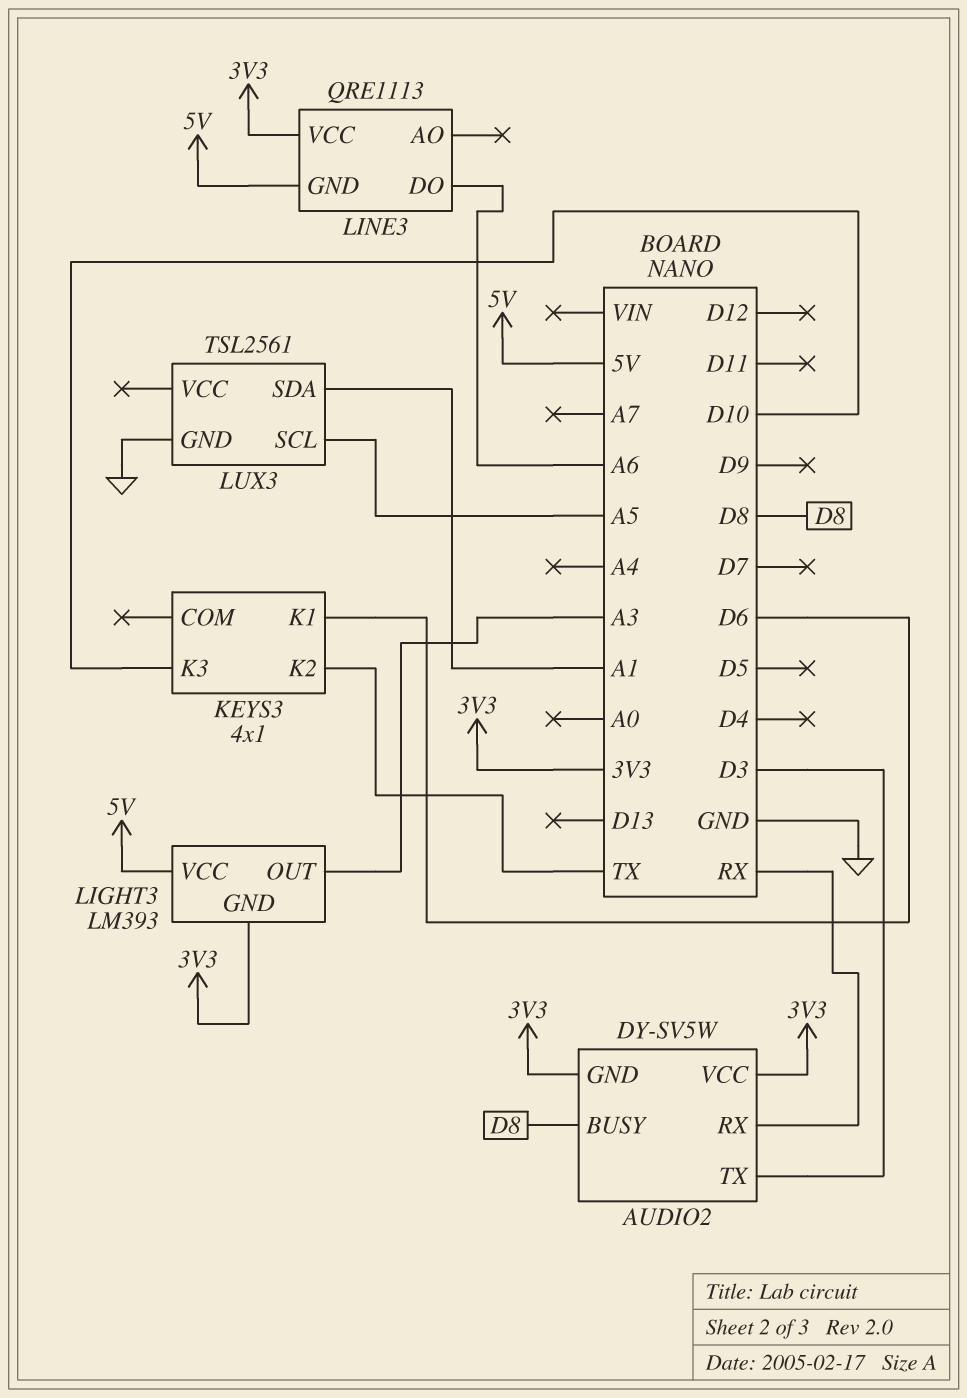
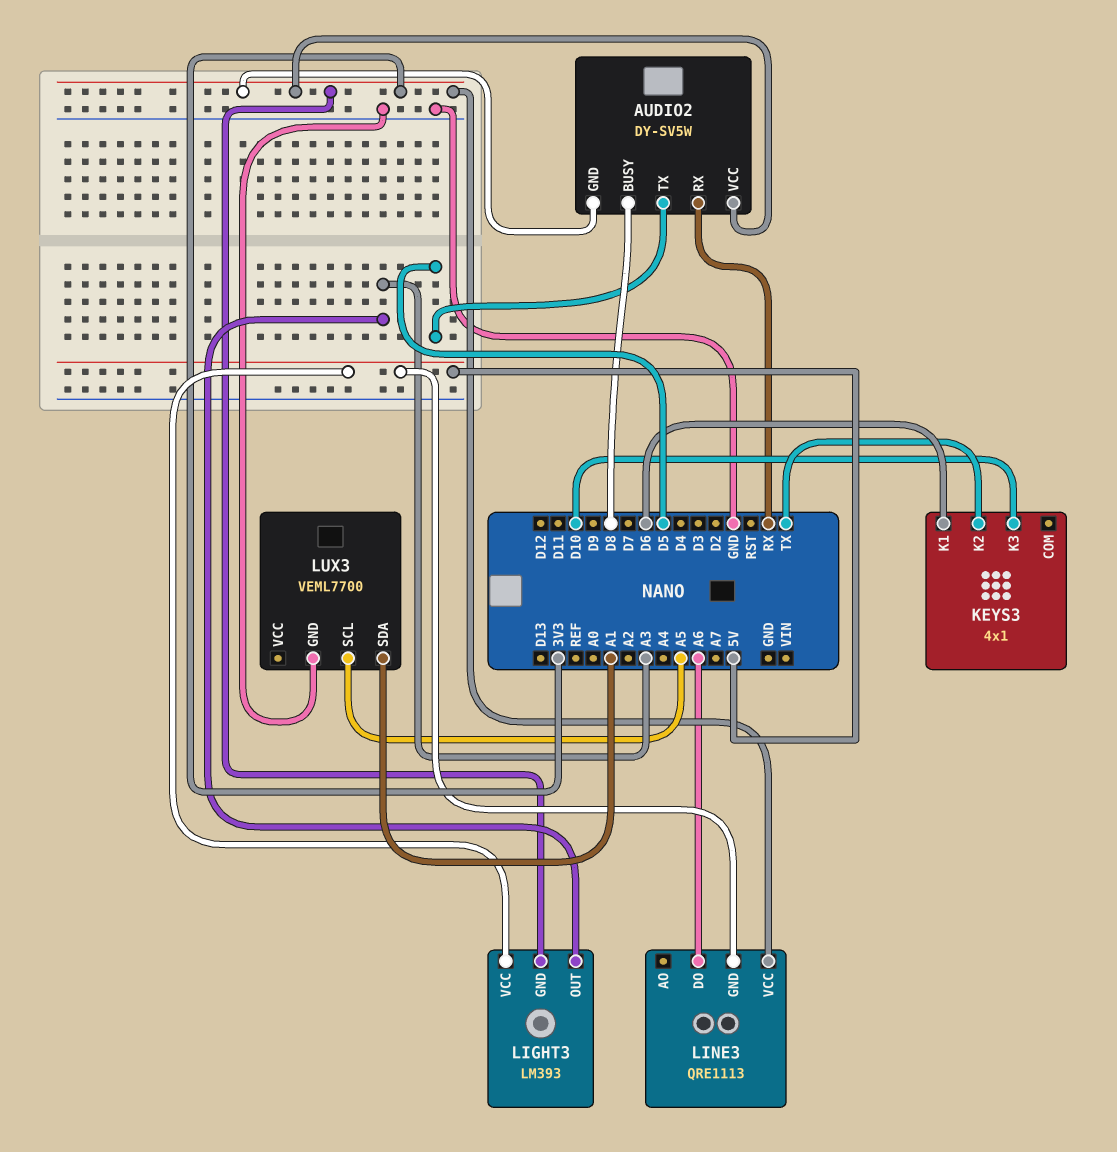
AUDIO2 pin TX: D3 -> D5
LUX3: TSL2561 -> VEML7700

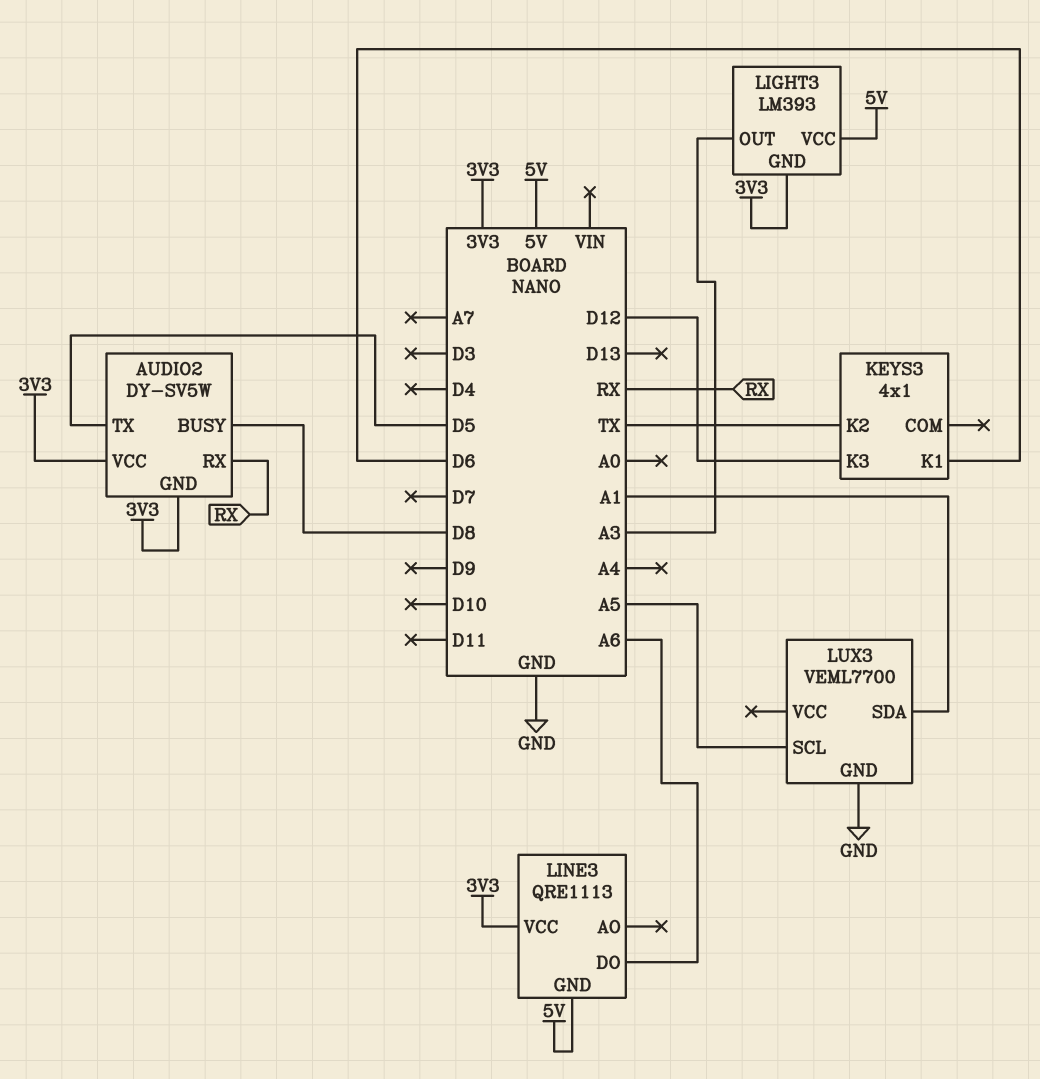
KEYS3 pin K3: D10 -> D12

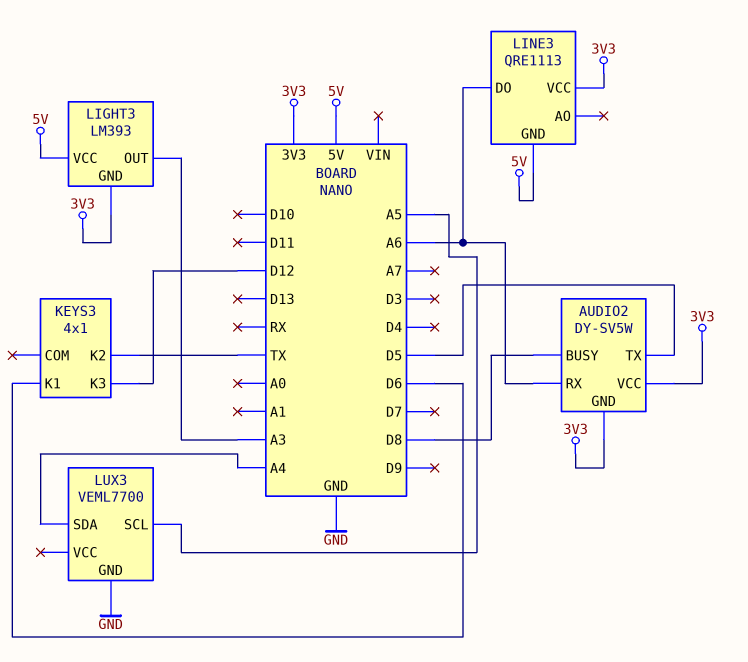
AUDIO2 pin RX: RX -> A6
LUX3 pin SDA: A1 -> A4

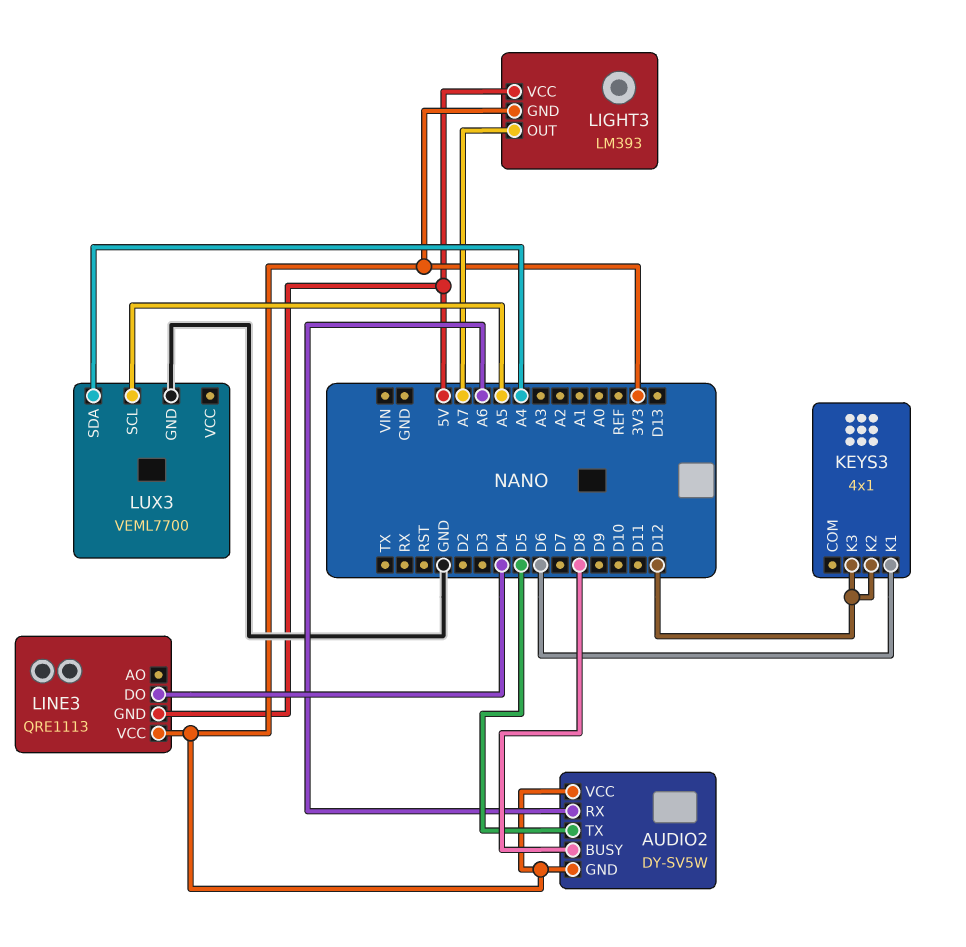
KEYS3 pin K2: TX -> D12
LIGHT3 pin OUT: A3 -> A7
LINE3 pin DO: A6 -> D4

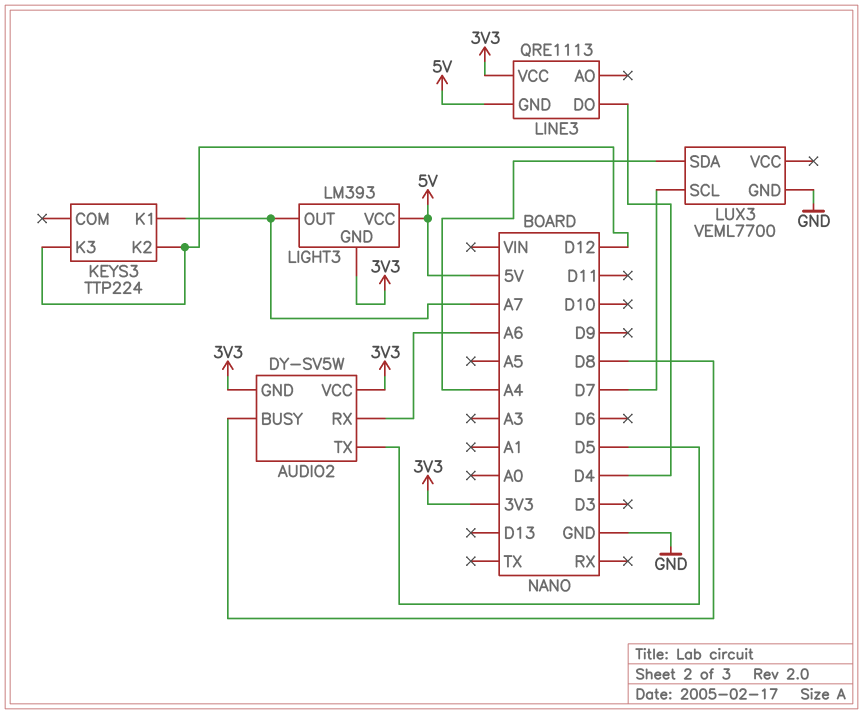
KEYS3: 4x1 -> TTP224
KEYS3 pin K1: D6 -> A7
LUX3 pin SCL: A5 -> D7

